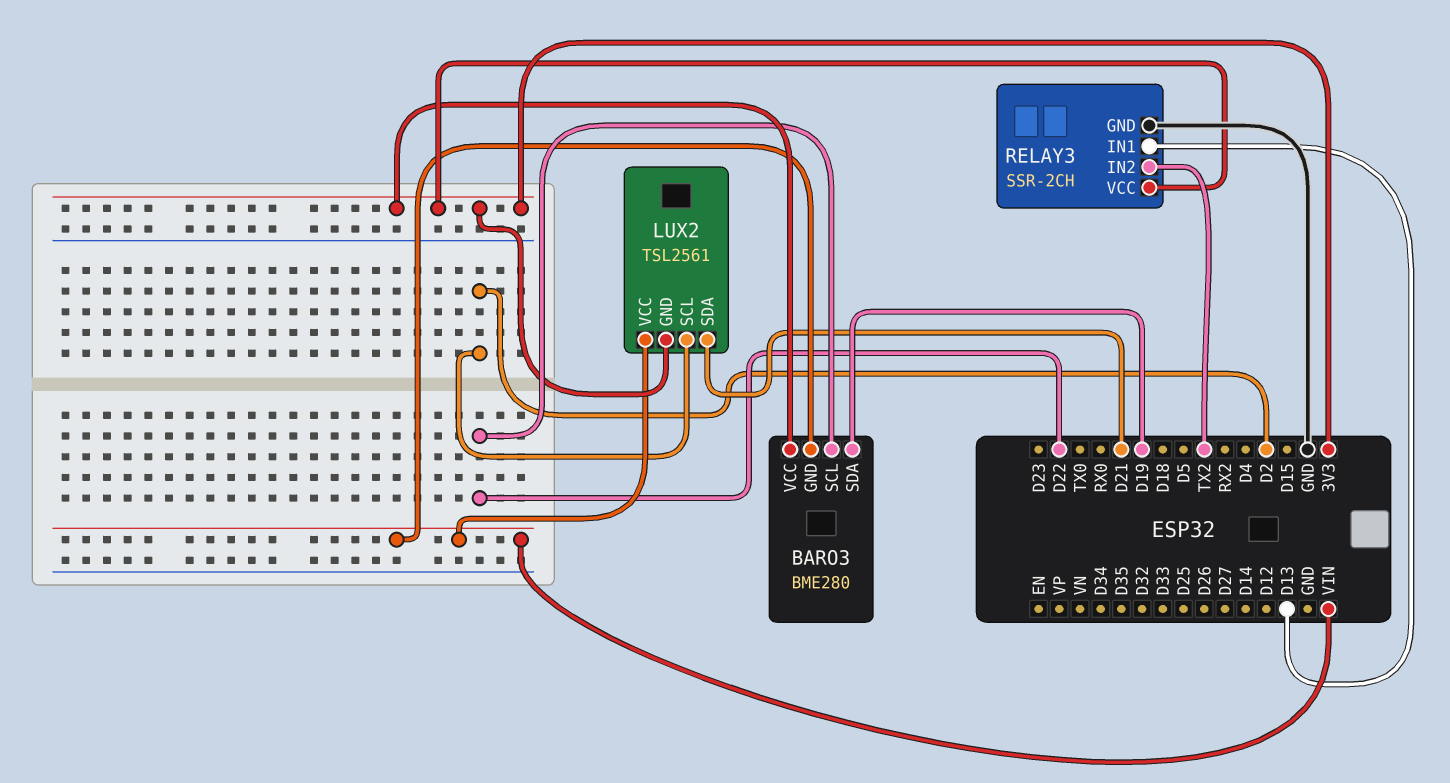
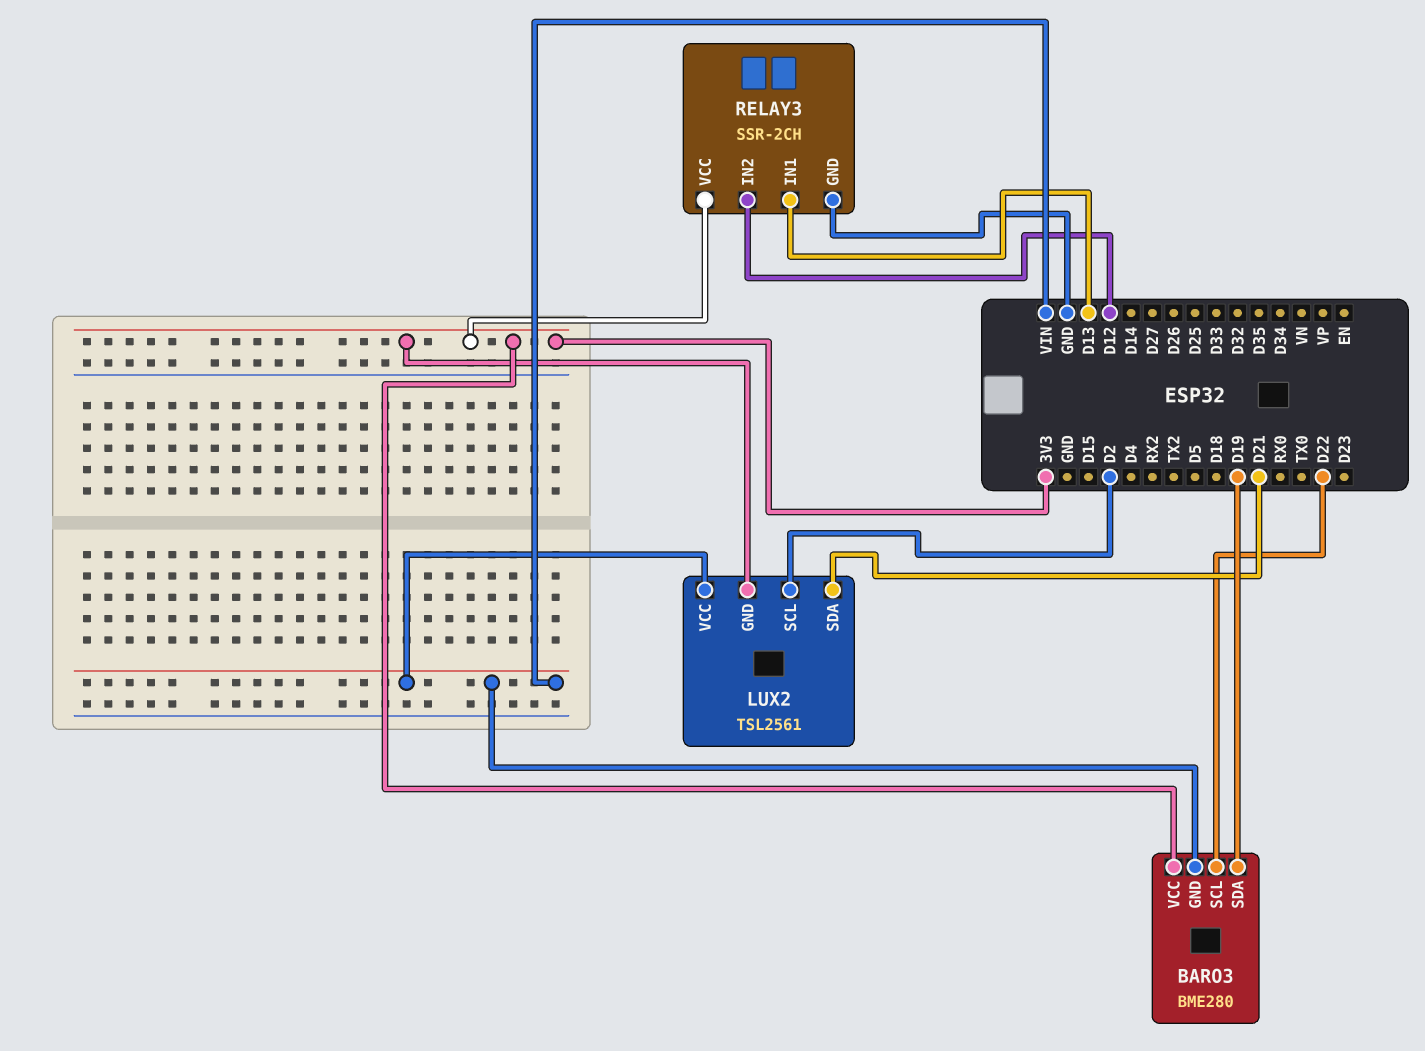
RELAY3 pin IN2: TX2 -> D12

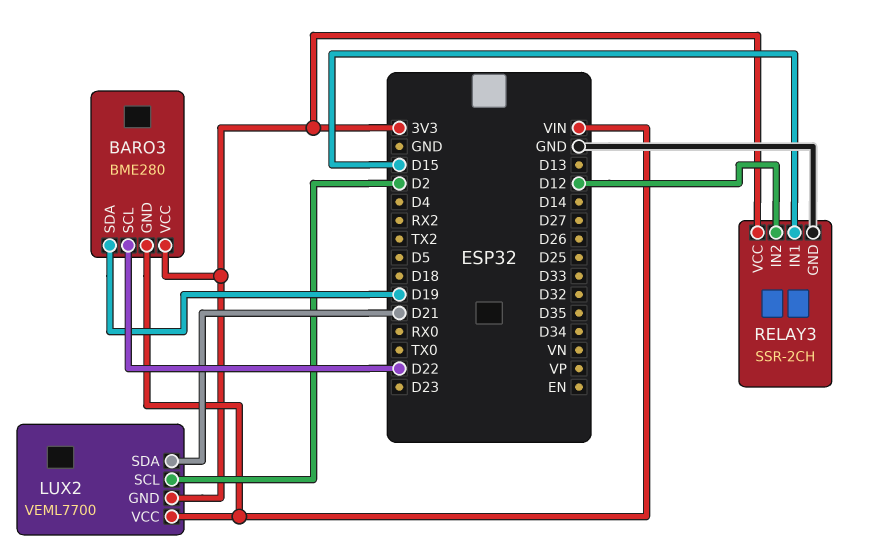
LUX2: TSL2561 -> VEML7700
RELAY3 pin IN1: D13 -> D15

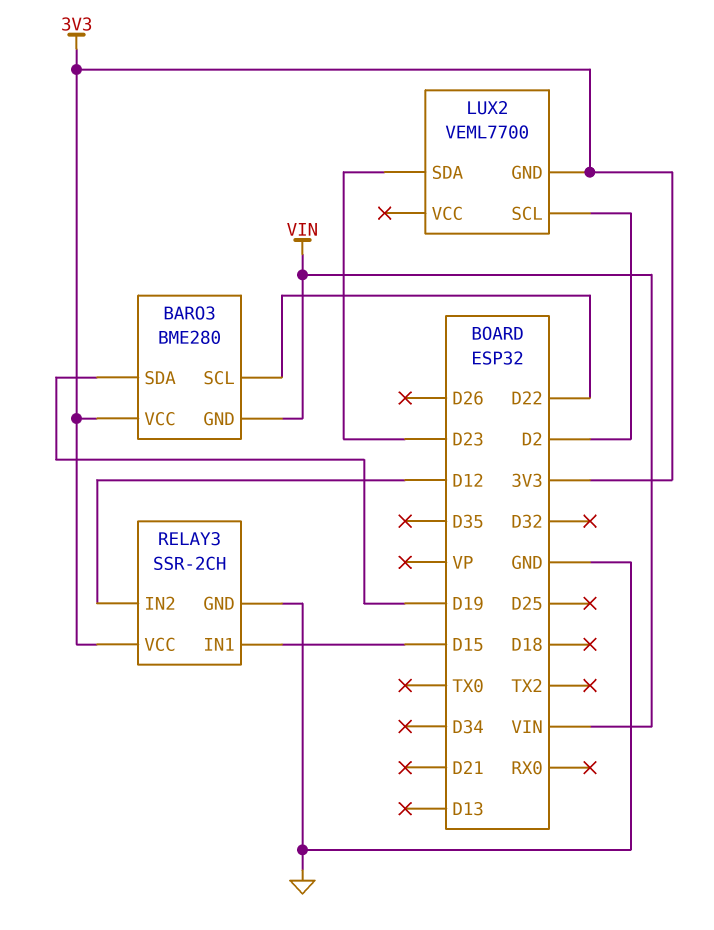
LUX2 pin SDA: D21 -> D23
LUX2 pin VCC: VIN -> none

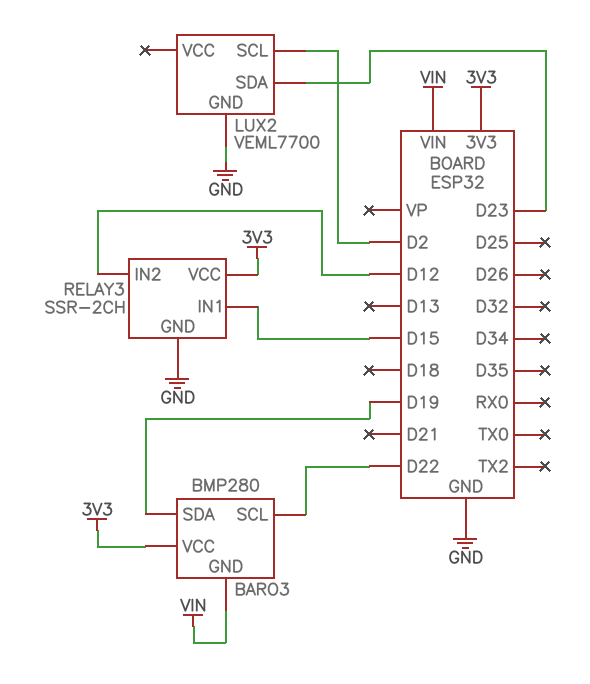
BARO3: BME280 -> BMP280
LUX2 pin GND: 3V3 -> GND

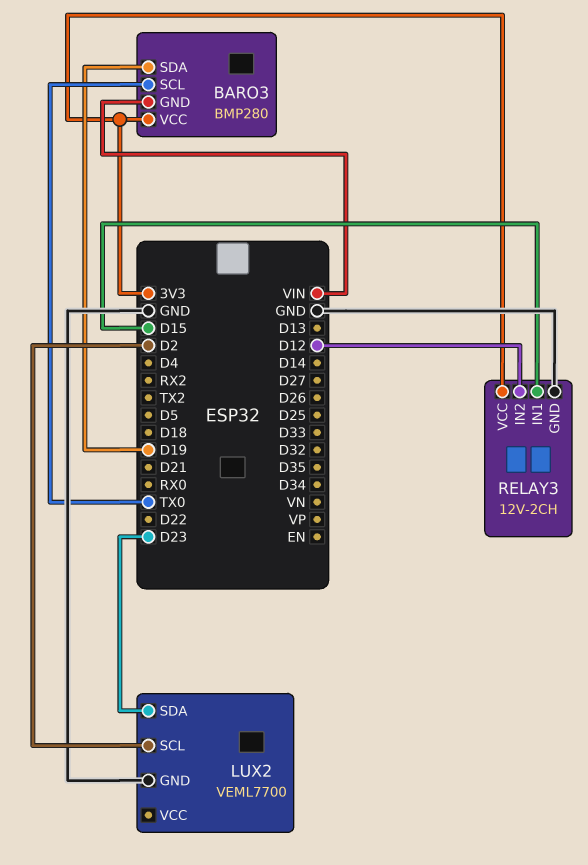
BARO3 pin SCL: D22 -> TX0
RELAY3: SSR-2CH -> 12V-2CH

